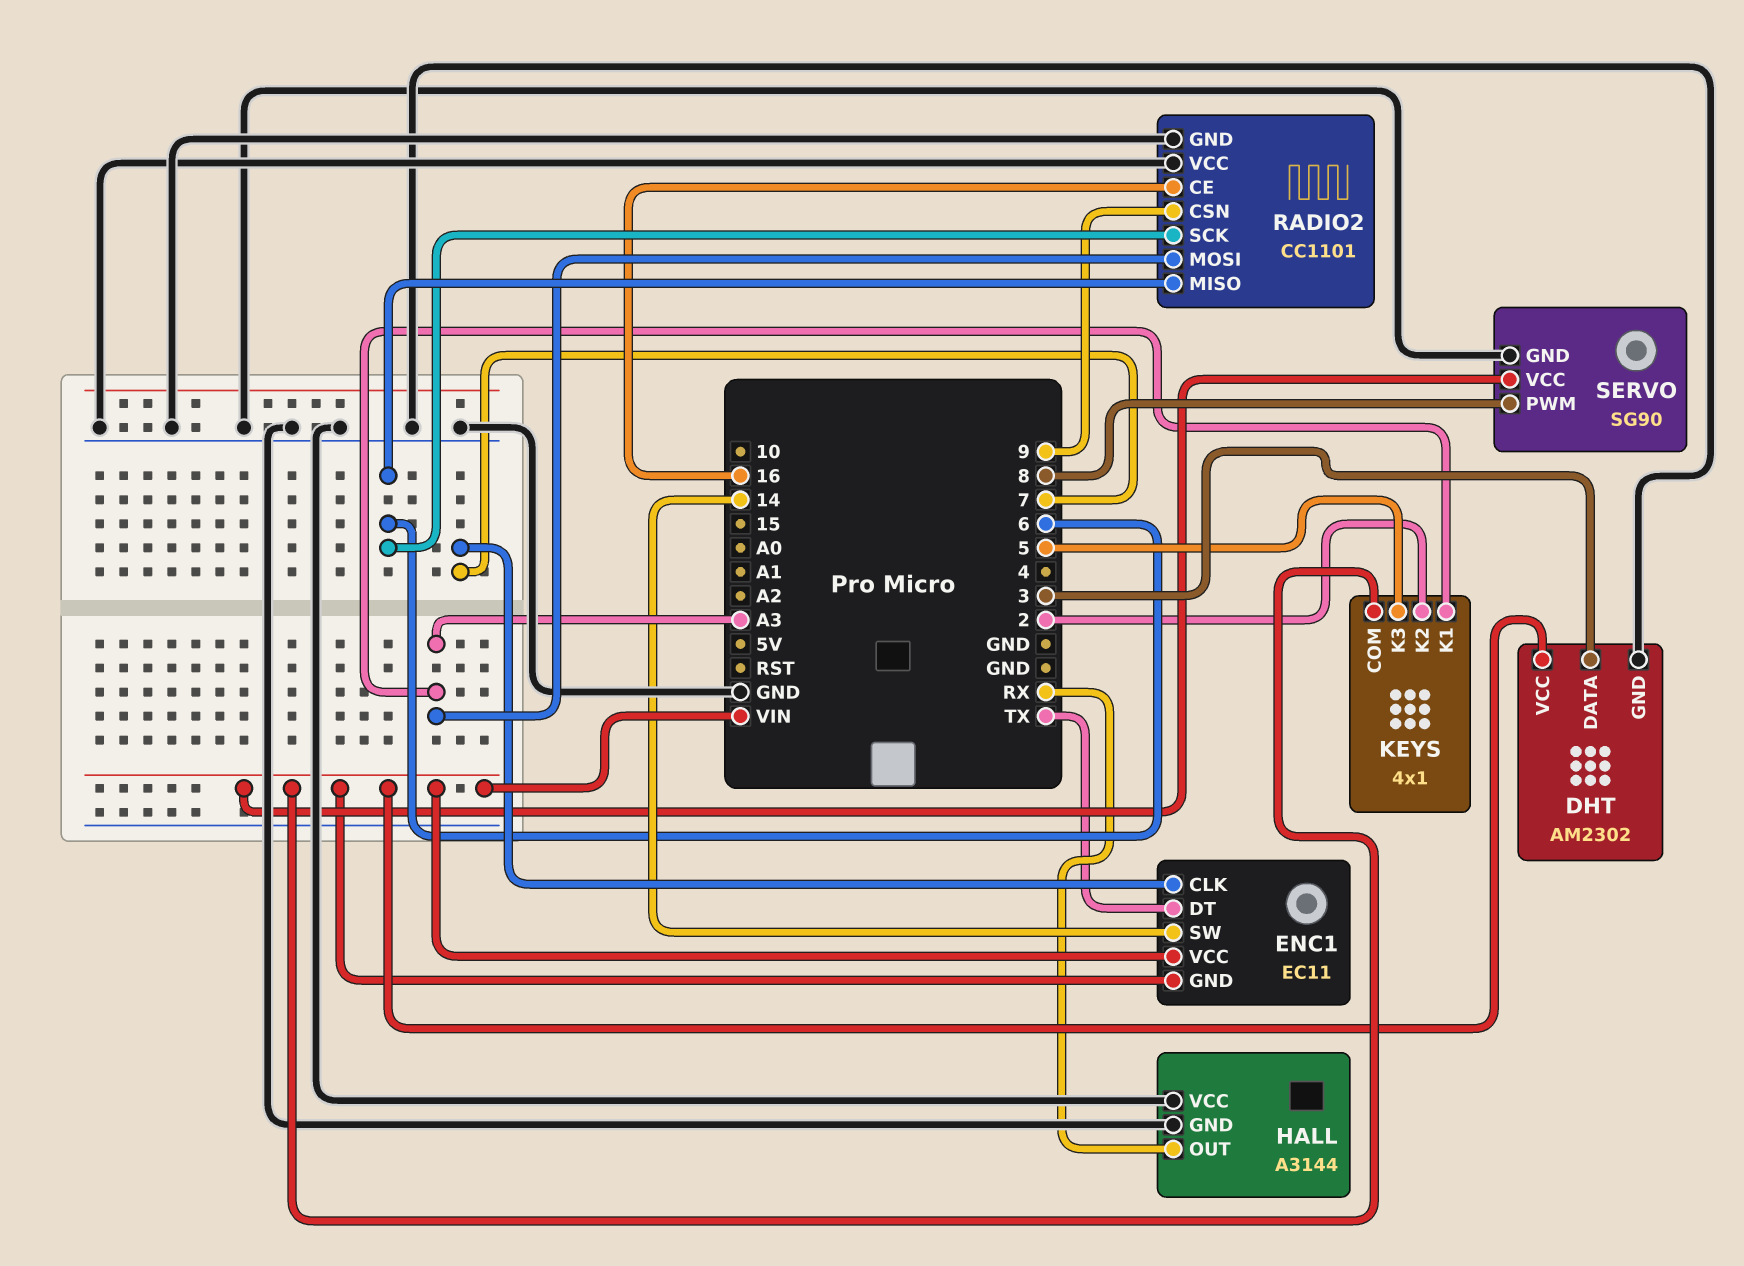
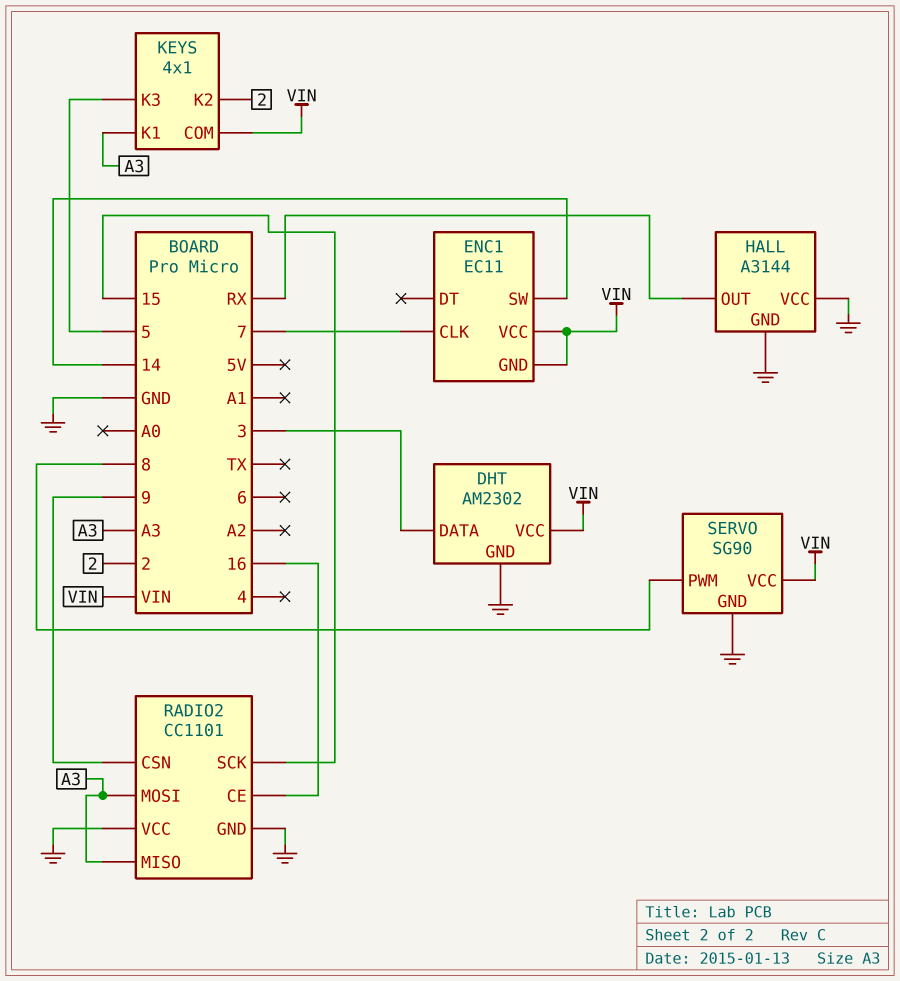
ENC1 pin DT: TX -> none
RADIO2 pin MISO: 6 -> A3
RADIO2 pin SCK: 6 -> 15

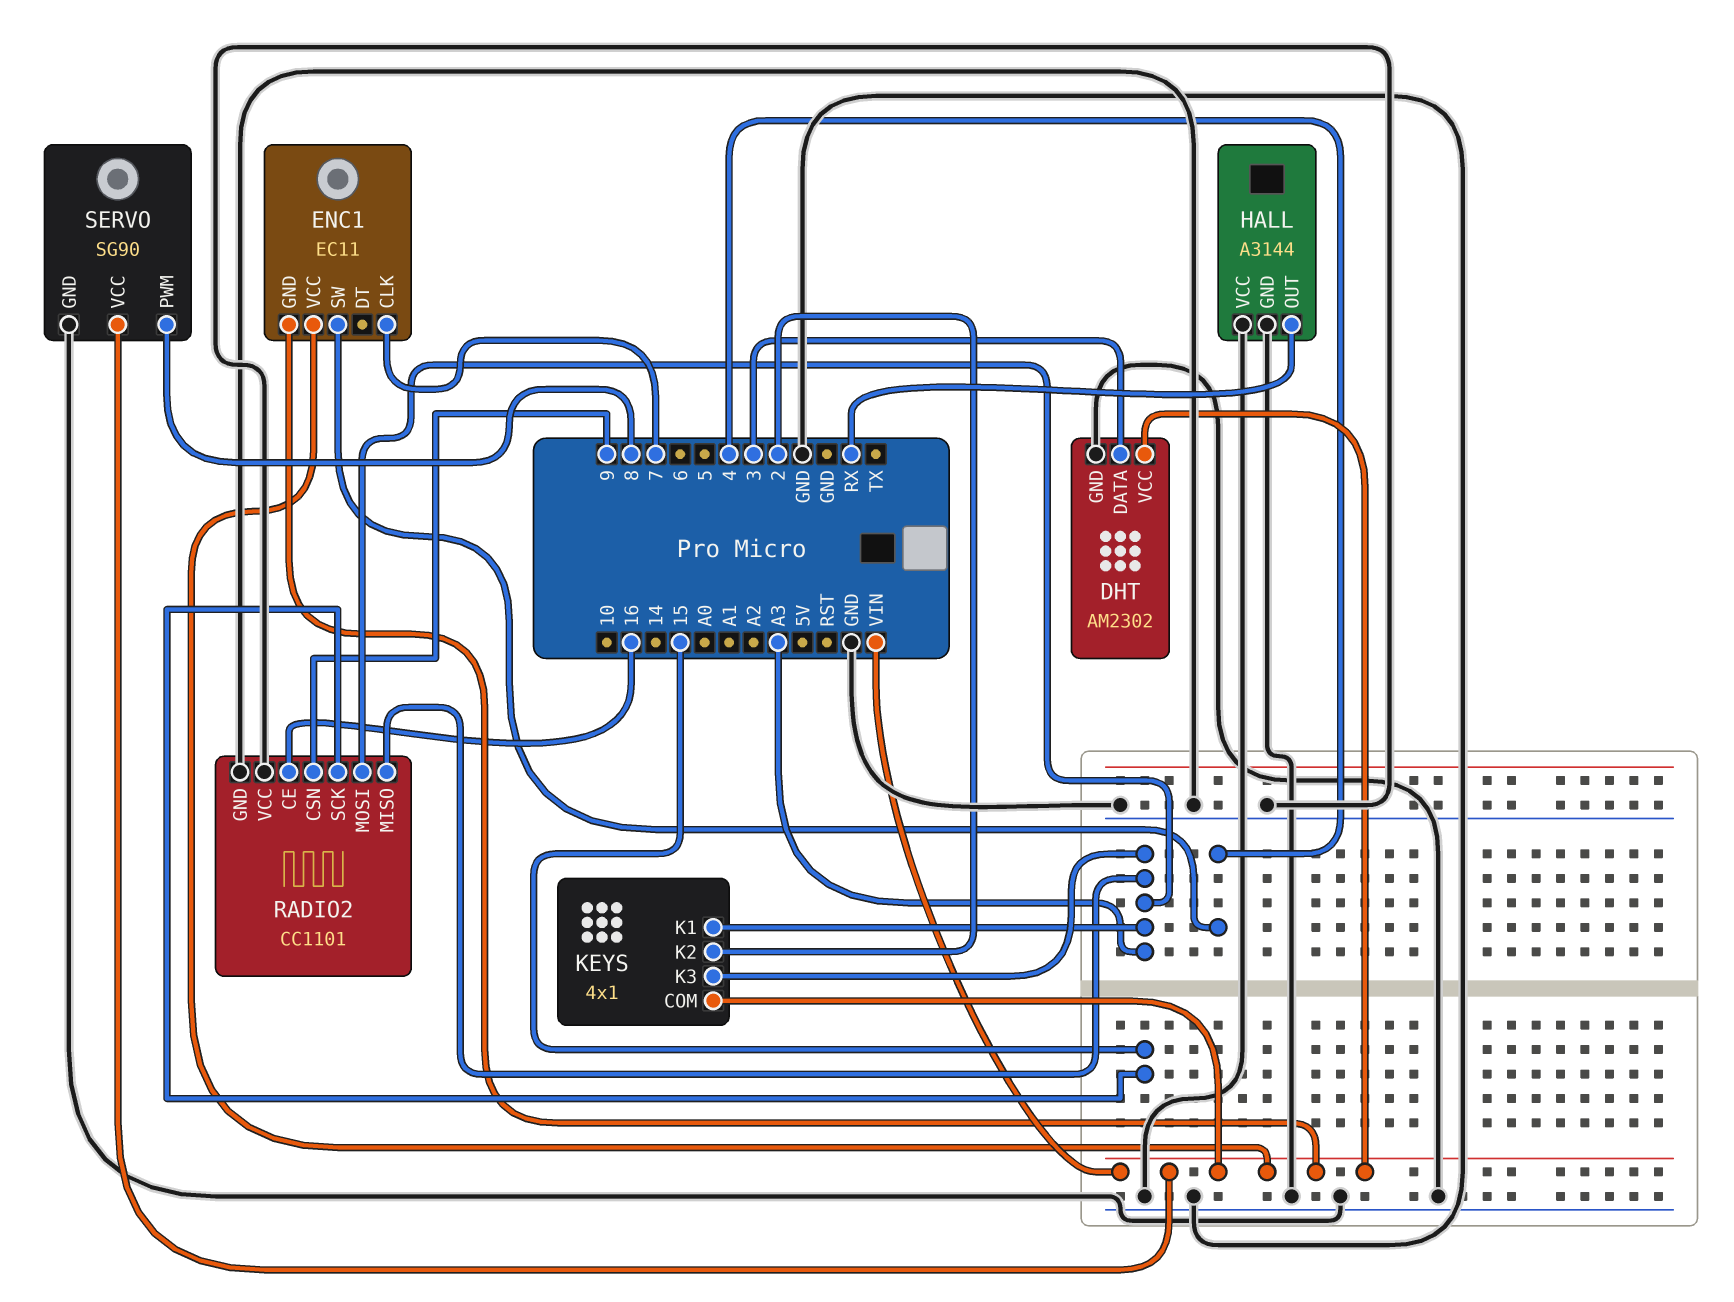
ENC1 pin SW: 14 -> 4
KEYS pin K3: 5 -> A3

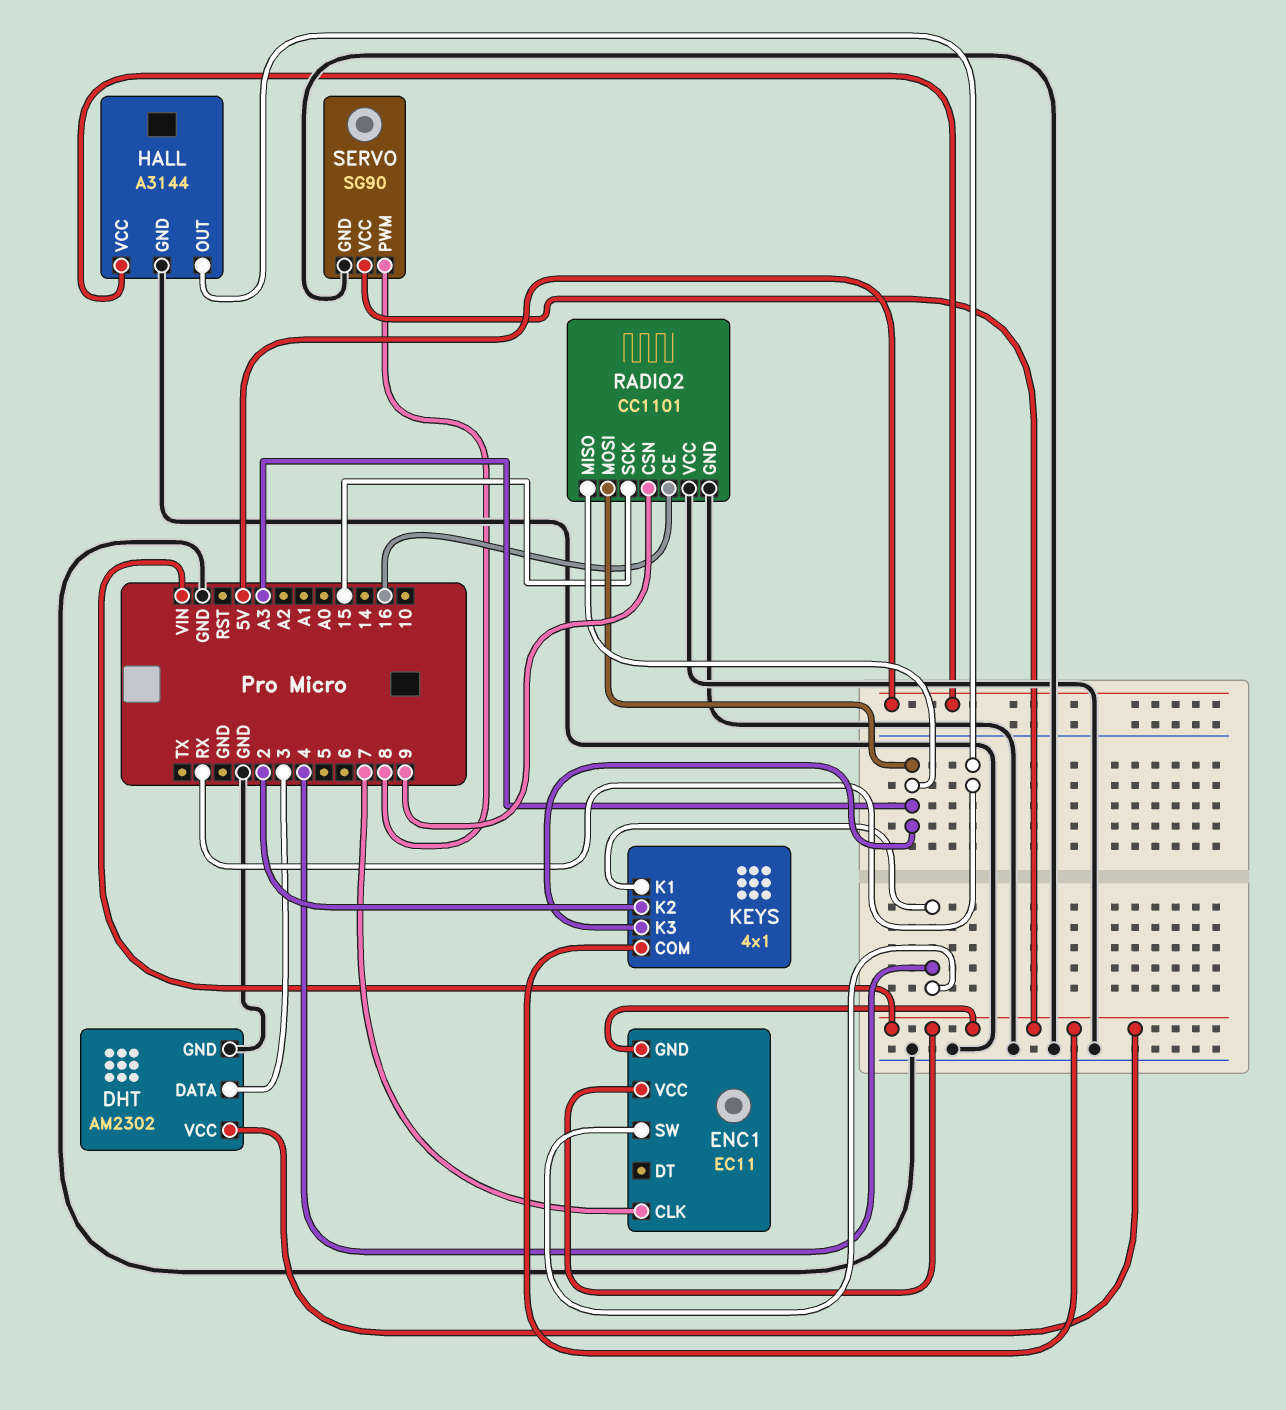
HALL pin VCC: GND -> 5V
KEYS pin K1: A3 -> 4

